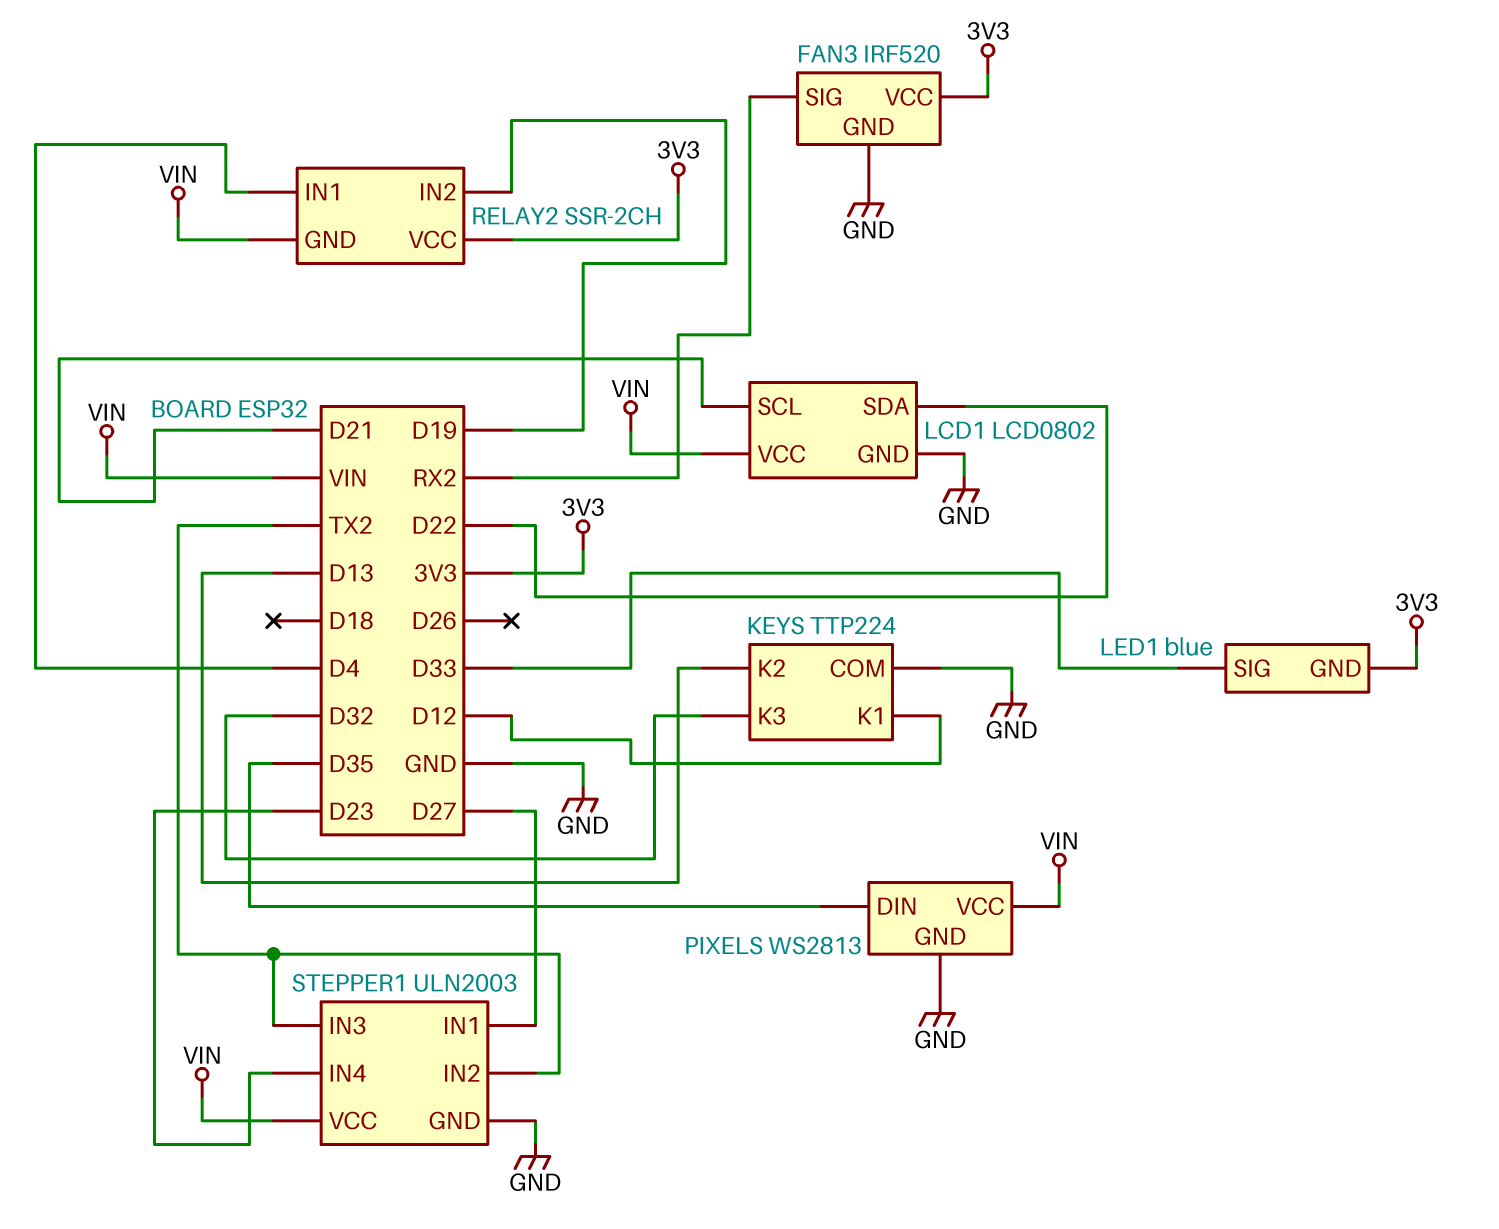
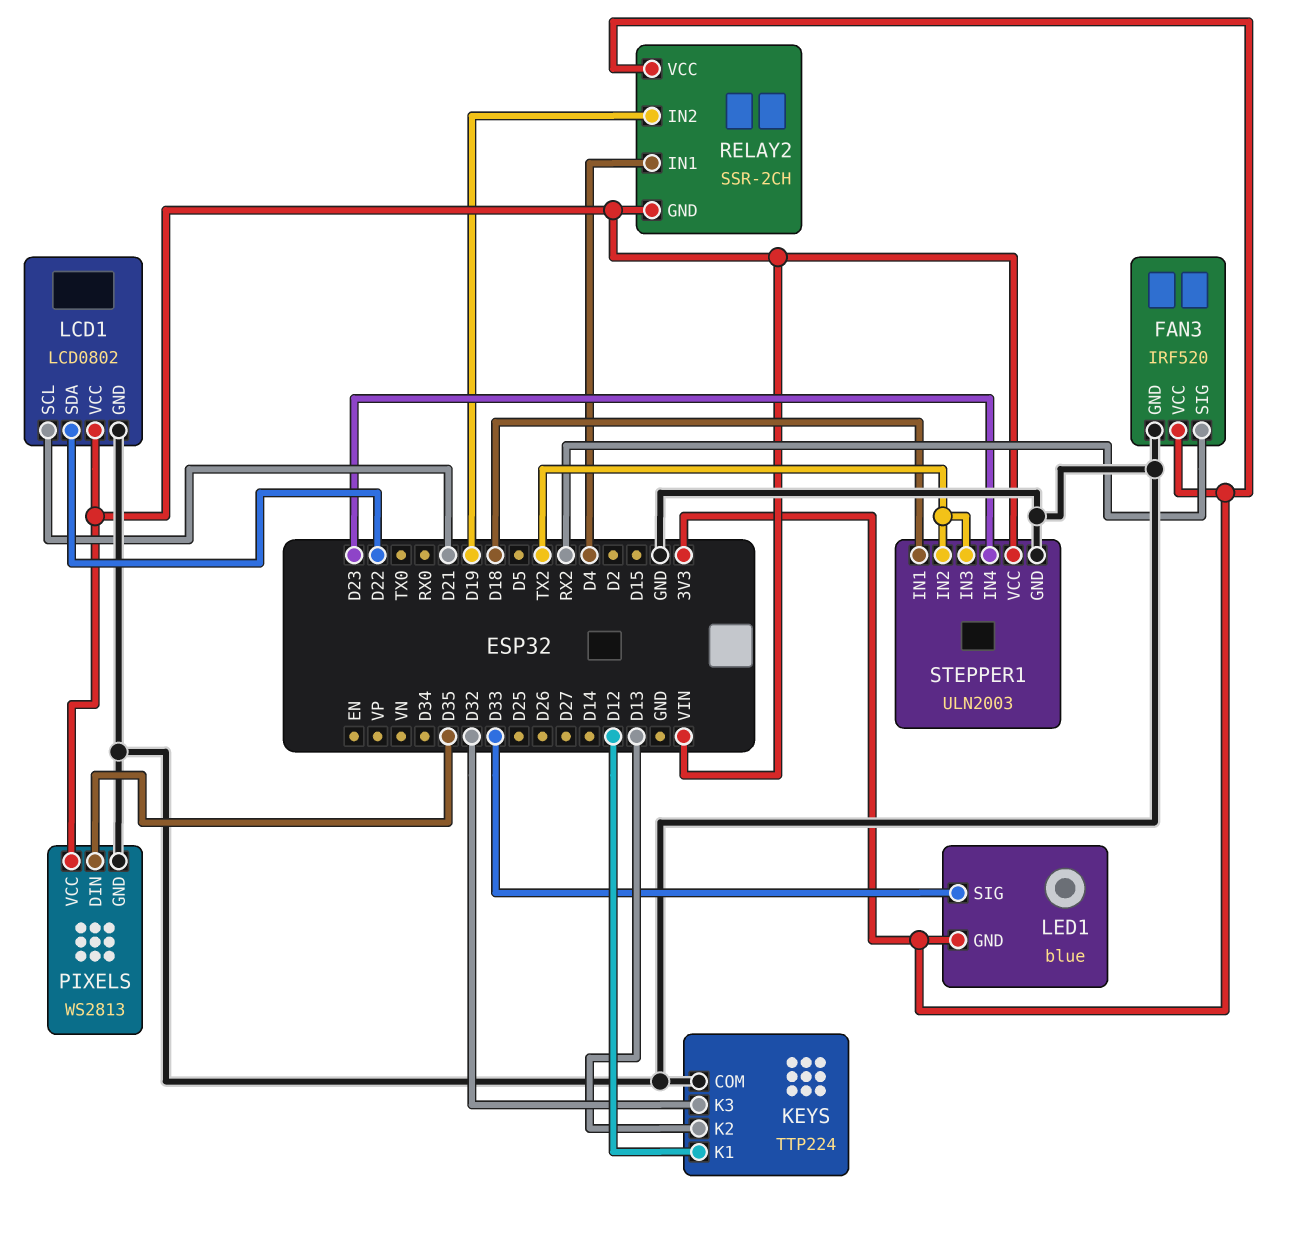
STEPPER1 pin IN1: D27 -> D18

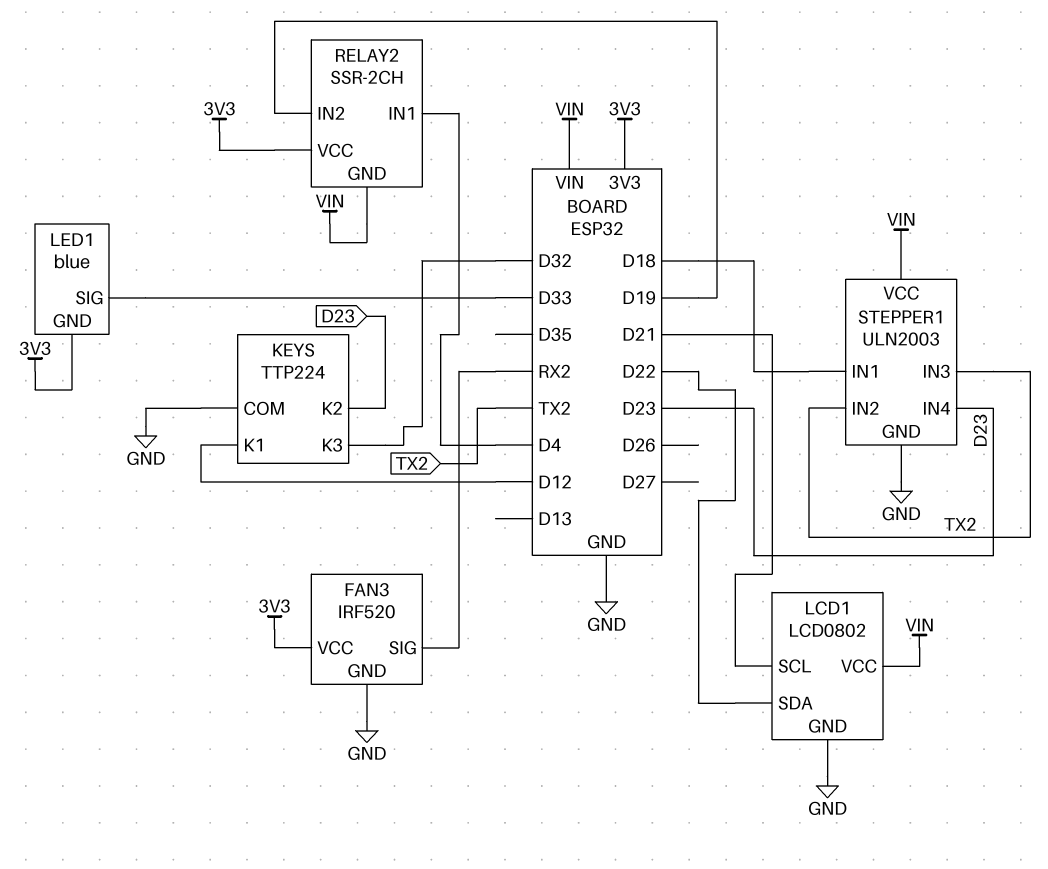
KEYS pin K2: D13 -> D23
PIXELS: WS2813 -> none
PIXELS pin DIN: D35 -> none
PIXELS pin GND: GND -> none
PIXELS pin VCC: VIN -> none

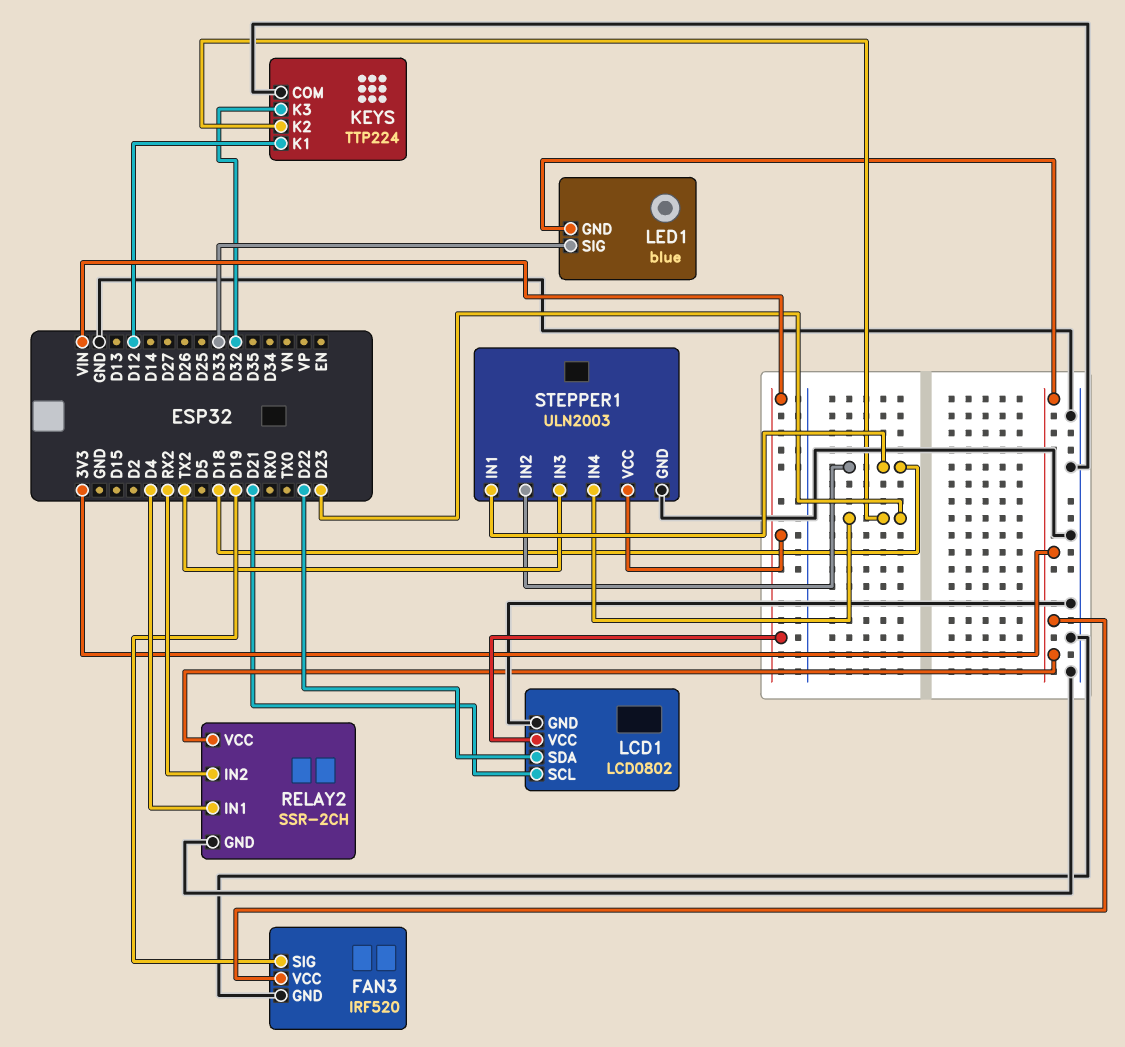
FAN3 pin SIG: RX2 -> D19
RELAY2 pin GND: VIN -> GND
RELAY2 pin IN2: D19 -> RX2
STEPPER1 pin IN2: TX2 -> D18

